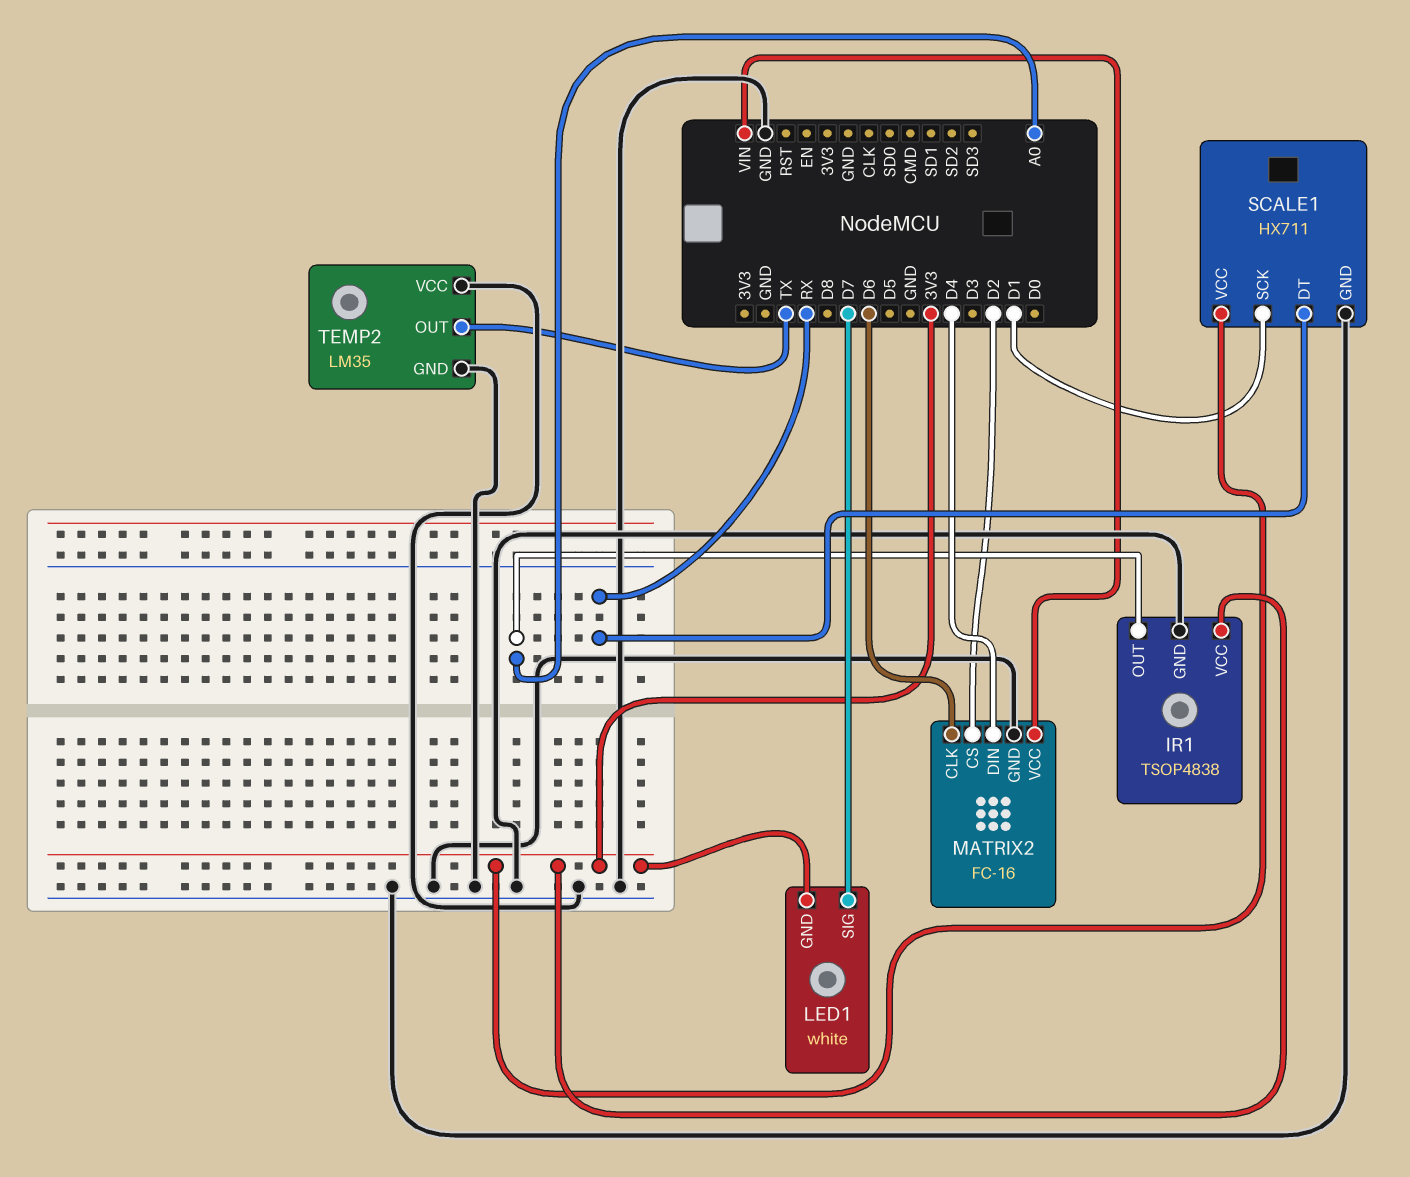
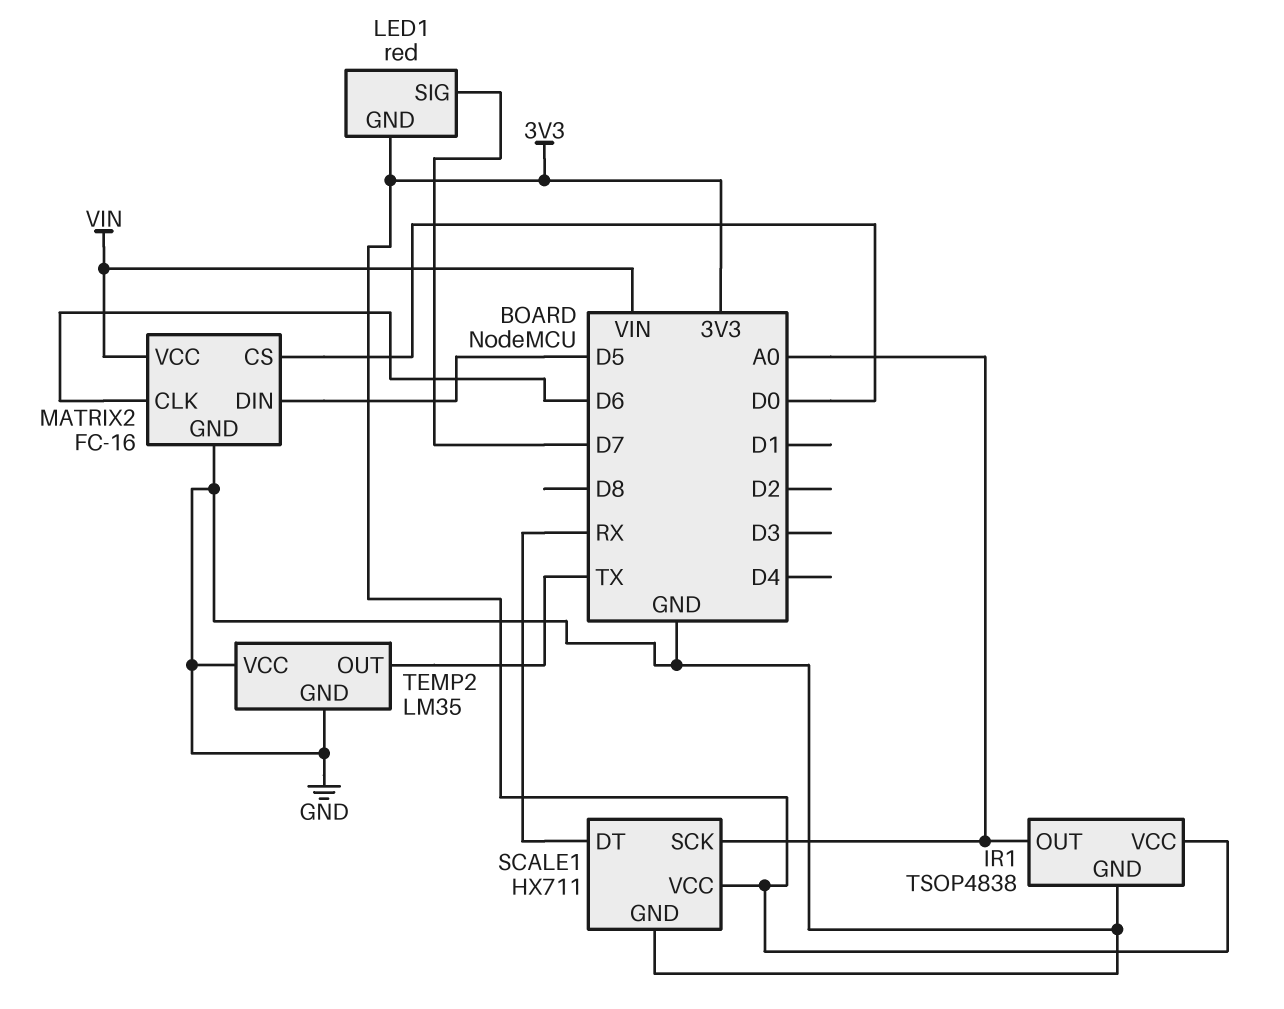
LED1: white -> red
MATRIX2 pin CS: D2 -> D0
MATRIX2 pin DIN: D4 -> D5
SCALE1 pin SCK: D1 -> A0

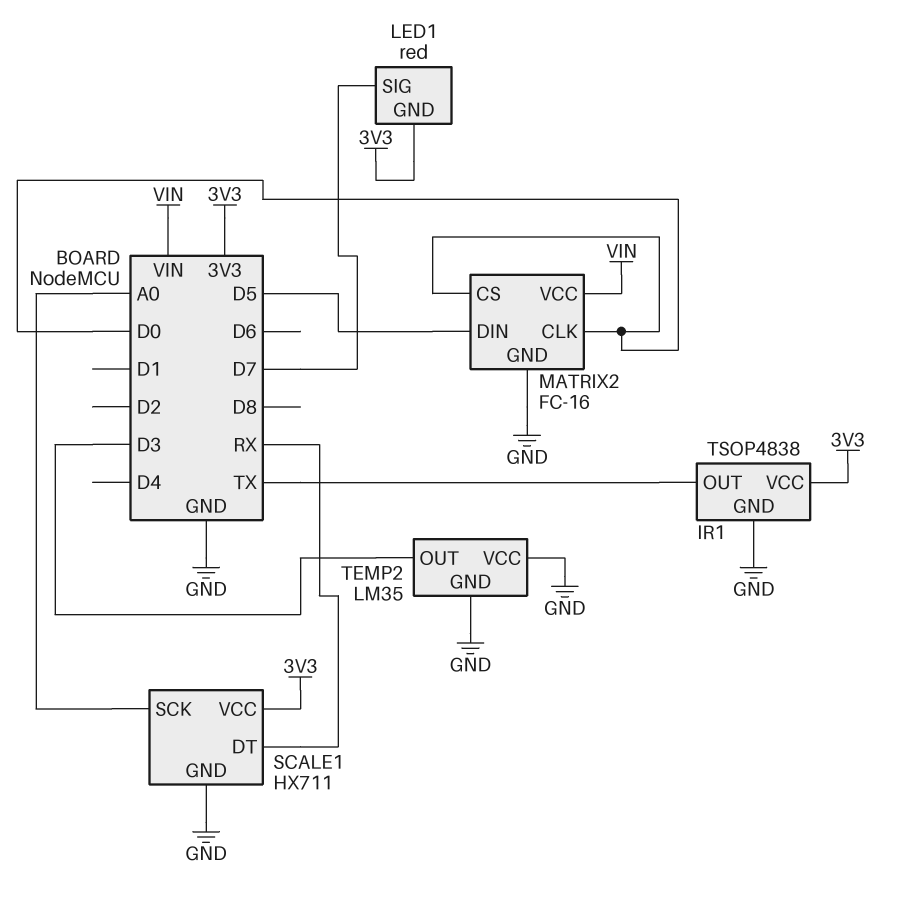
IR1 pin OUT: A0 -> TX
MATRIX2 pin CLK: D6 -> D0
TEMP2 pin OUT: TX -> D3

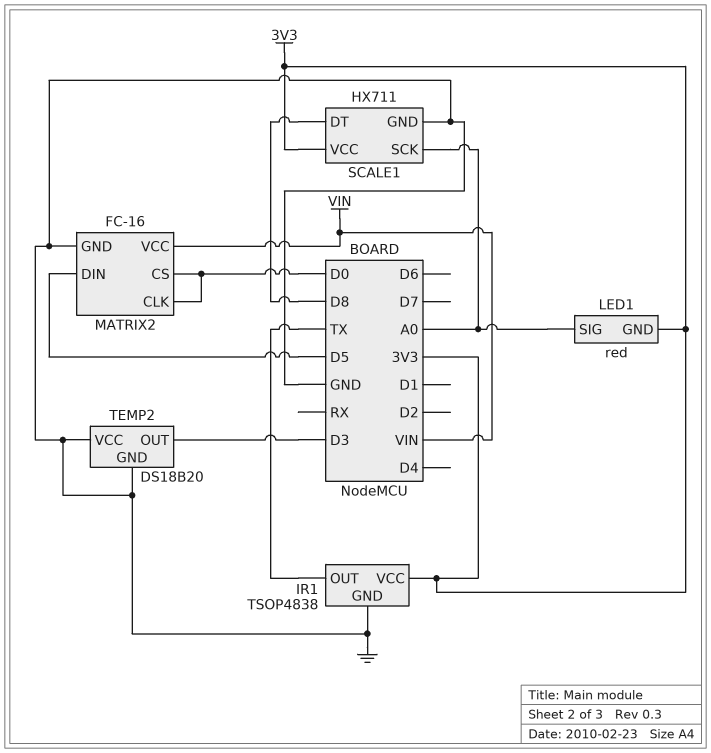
LED1 pin SIG: D7 -> A0
SCALE1 pin DT: RX -> D8
TEMP2: LM35 -> DS18B20

